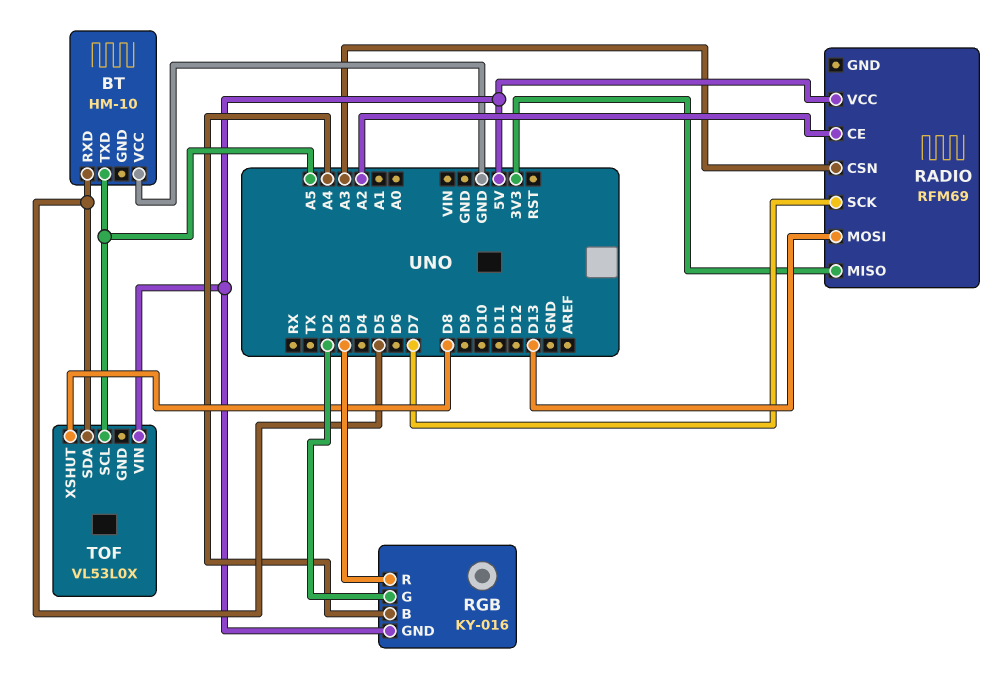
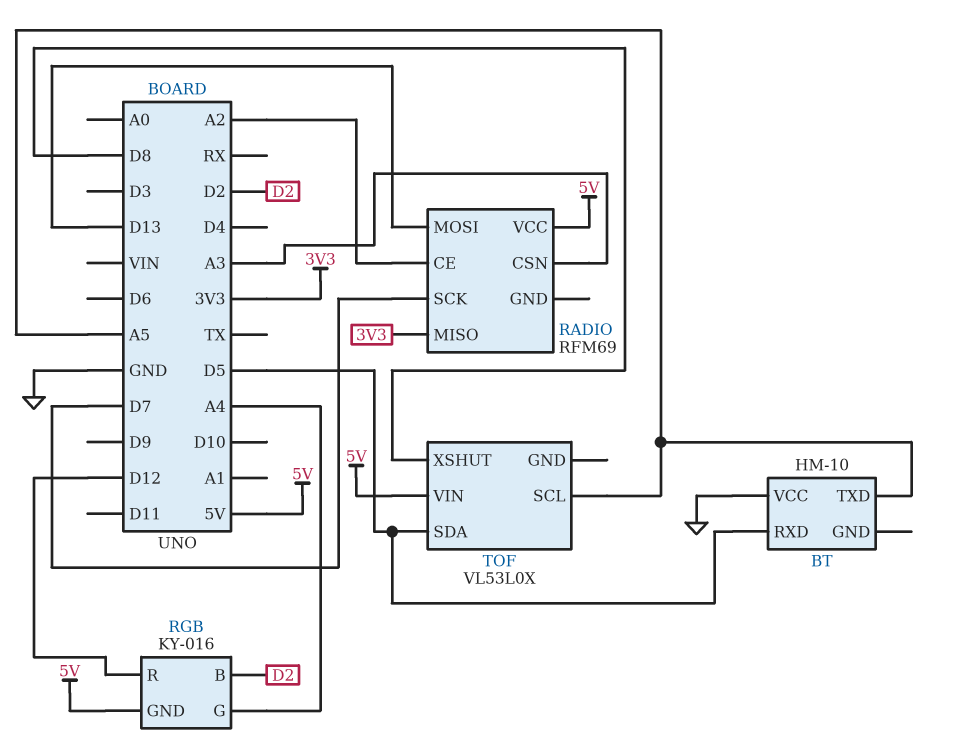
RGB pin B: A4 -> D2
RGB pin G: D2 -> A4
RGB pin R: D3 -> D12

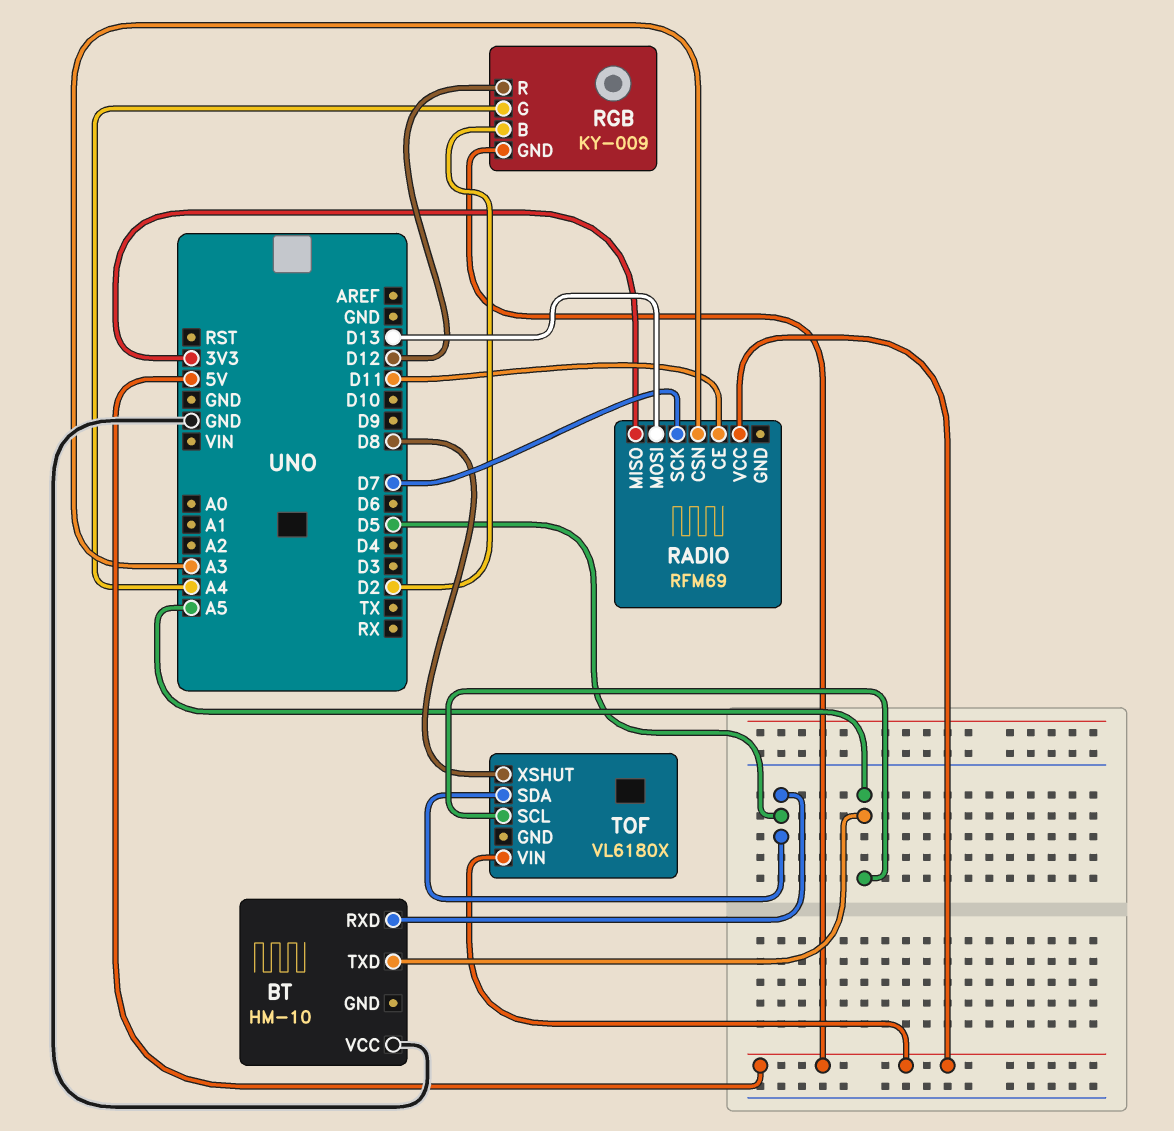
RADIO pin CE: A2 -> D11
RGB: KY-016 -> KY-009
TOF: VL53L0X -> VL6180X

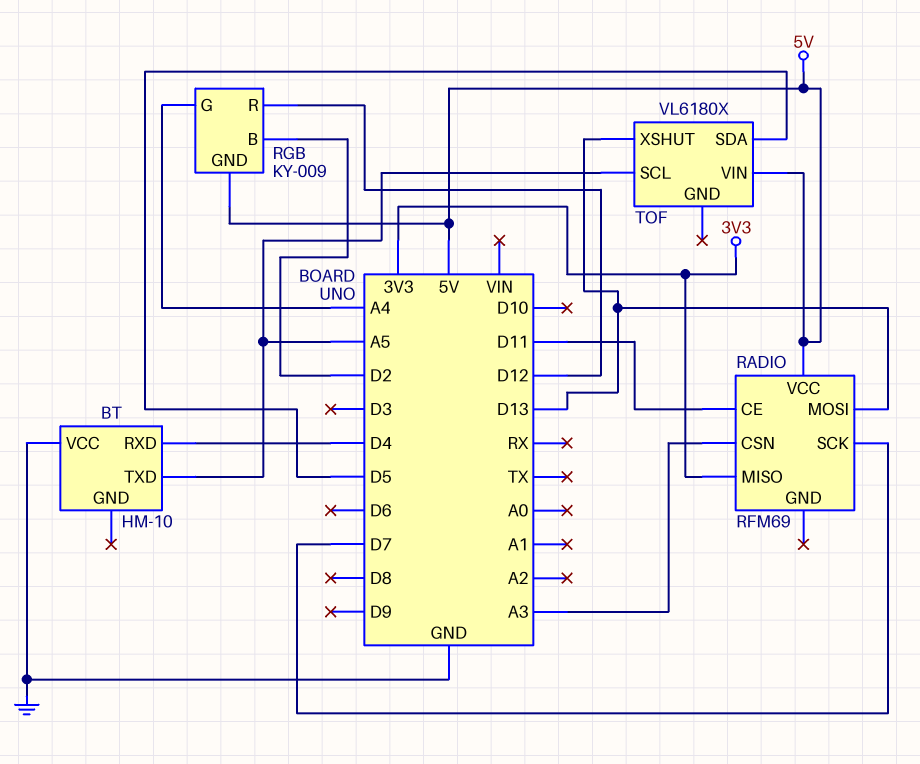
BT pin RXD: D5 -> D4
TOF pin XSHUT: D8 -> D13

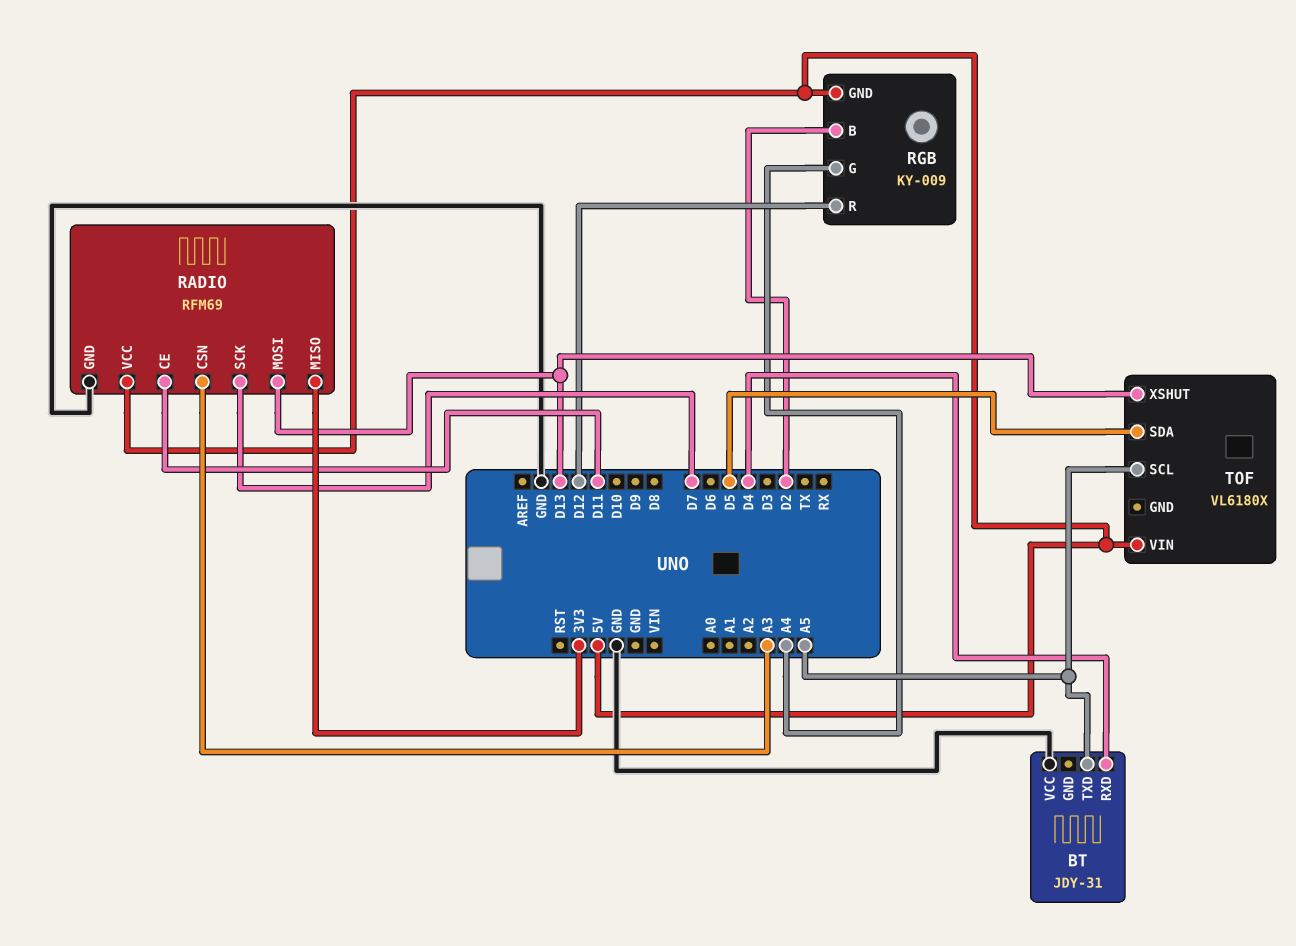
BT: HM-10 -> JDY-31
RADIO pin GND: none -> GND

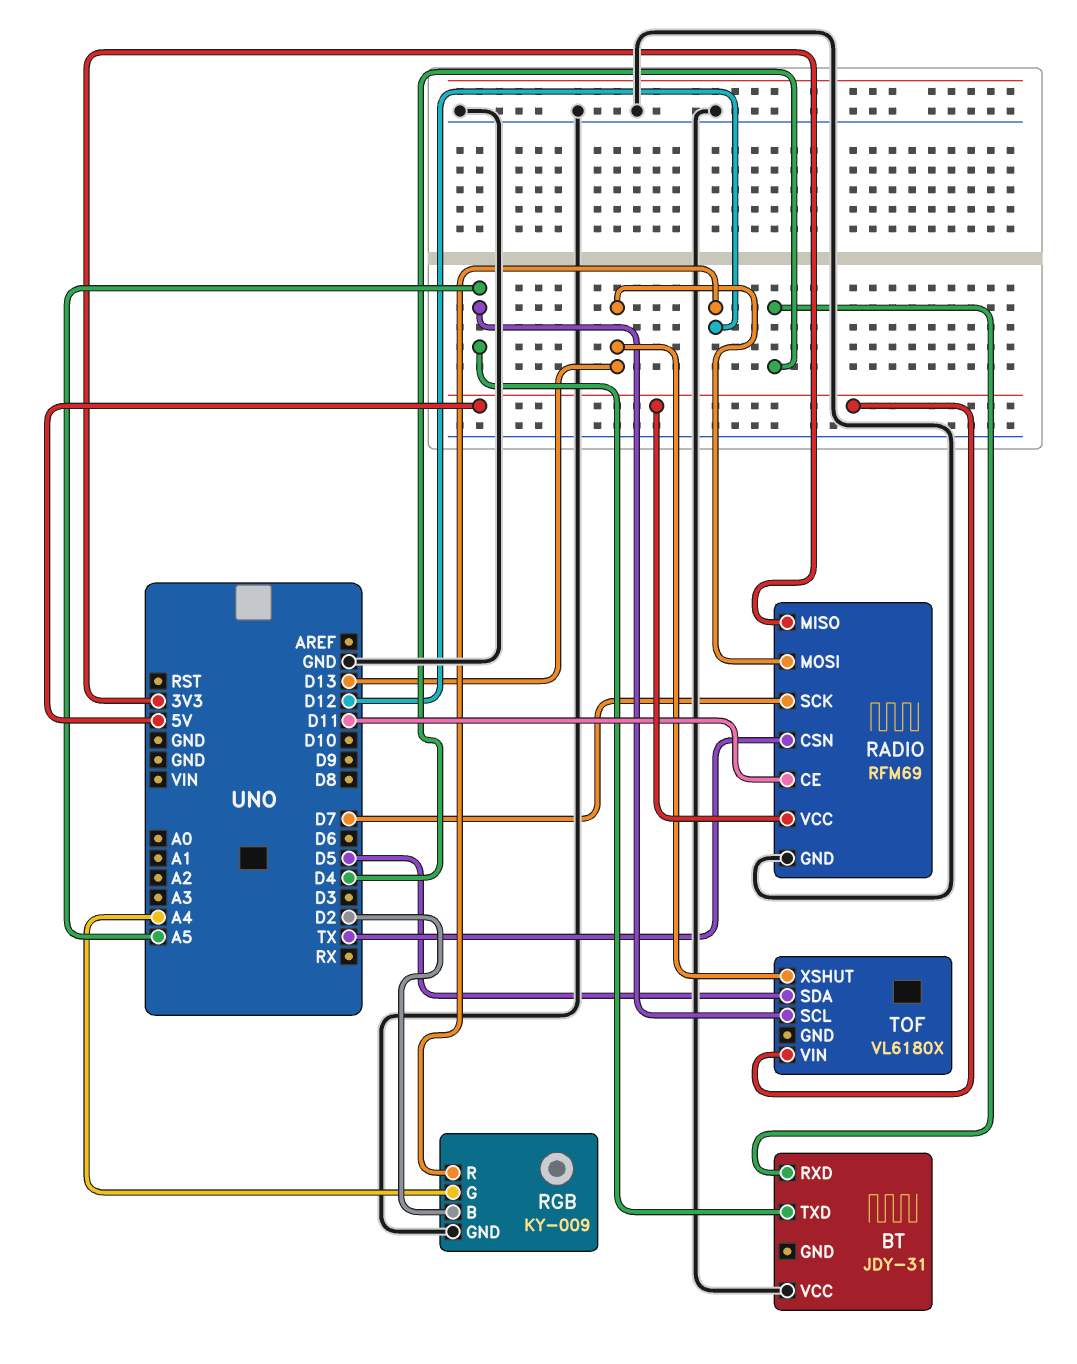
RADIO pin CSN: A3 -> TX
RGB pin GND: 5V -> GND

